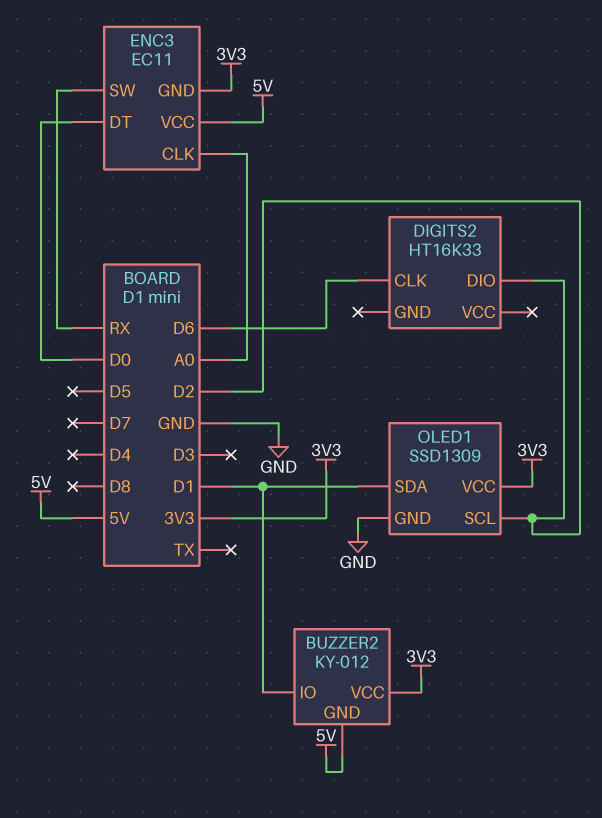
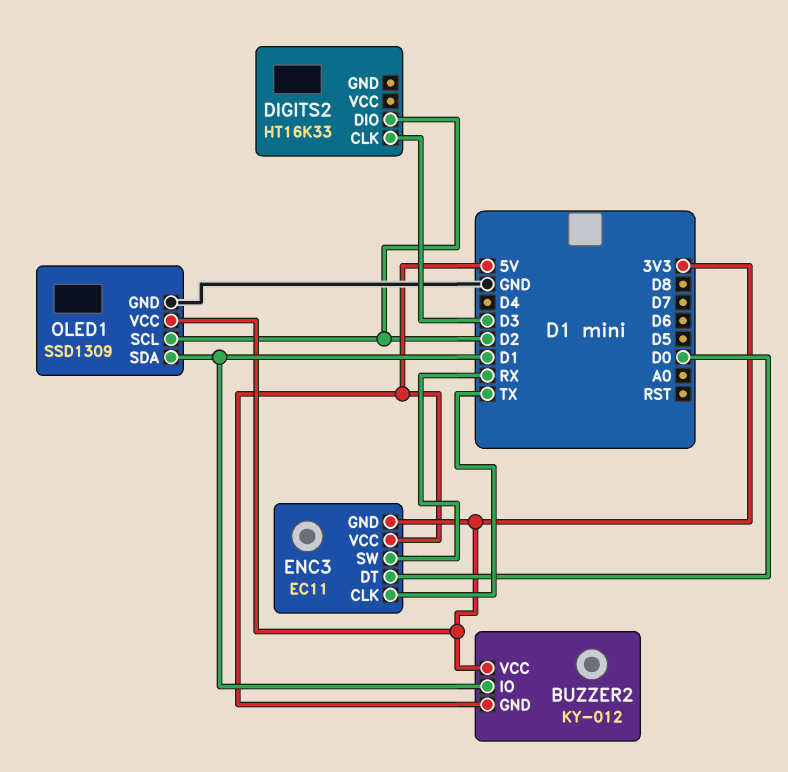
DIGITS2 pin CLK: D6 -> D3
ENC3 pin CLK: A0 -> TX

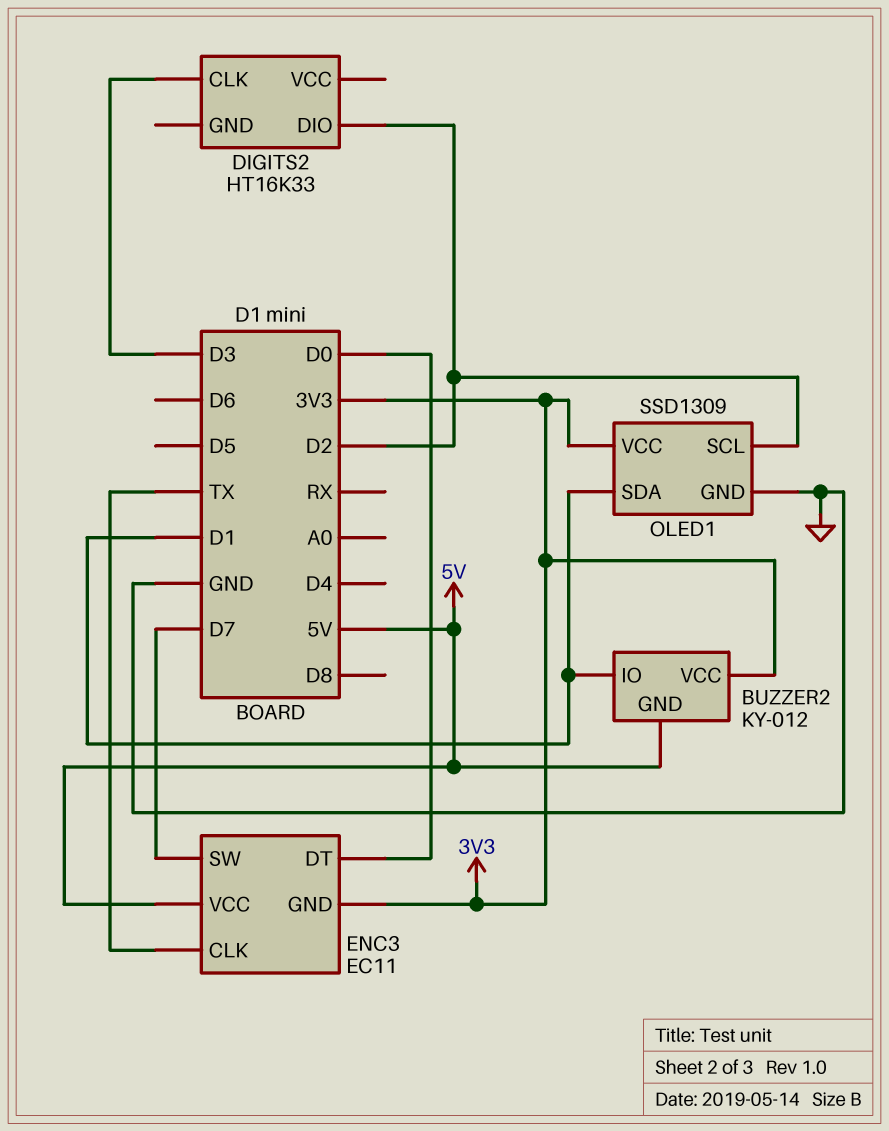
ENC3 pin SW: RX -> D7

